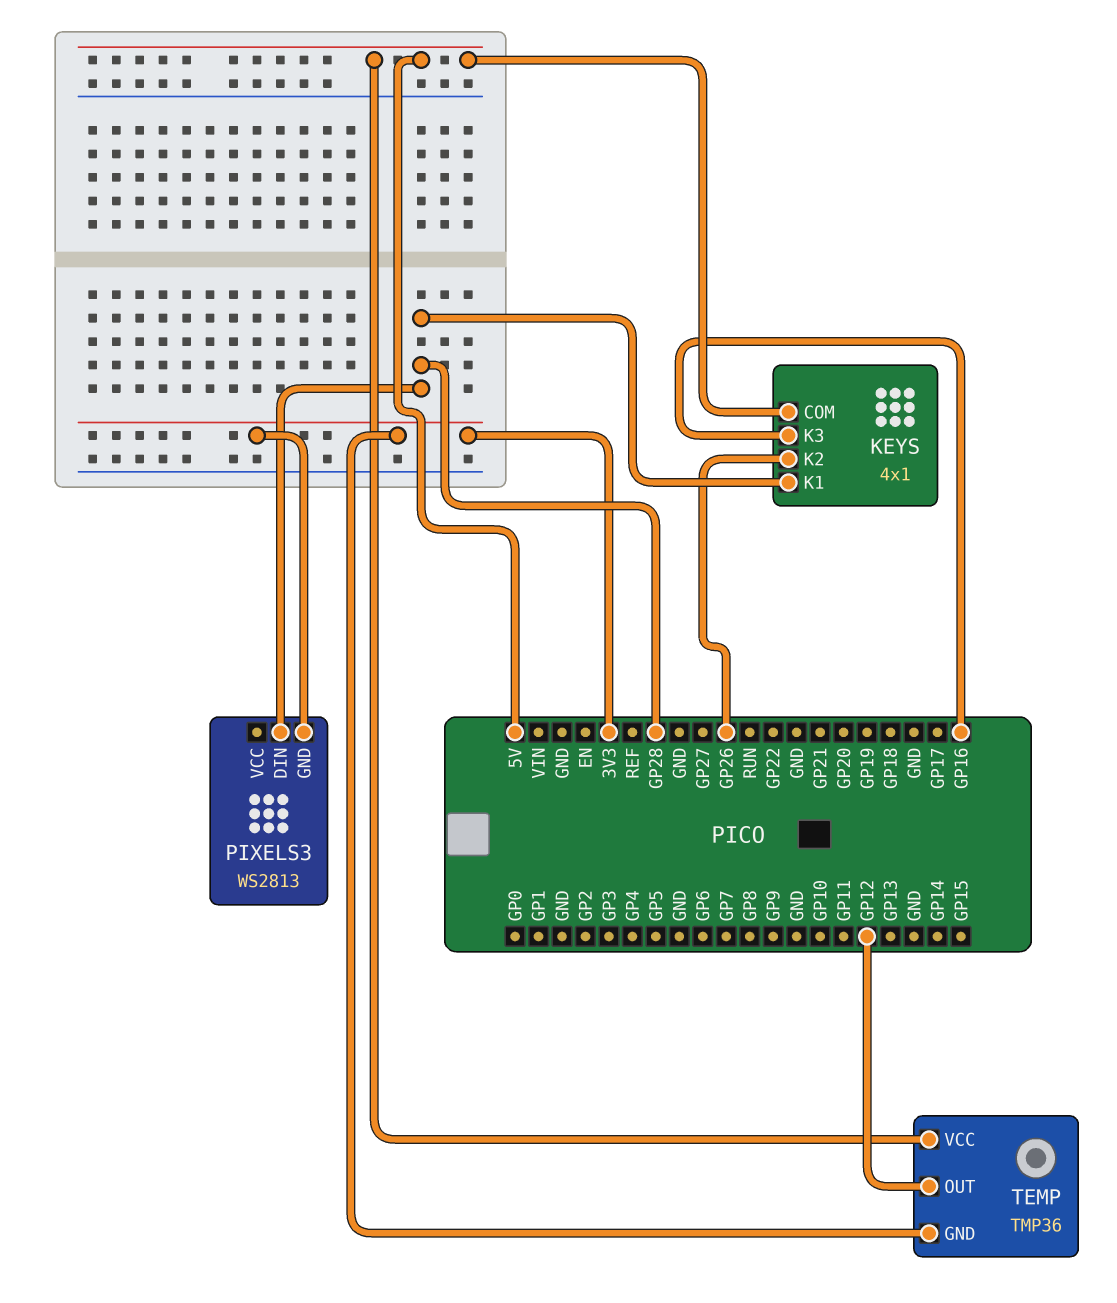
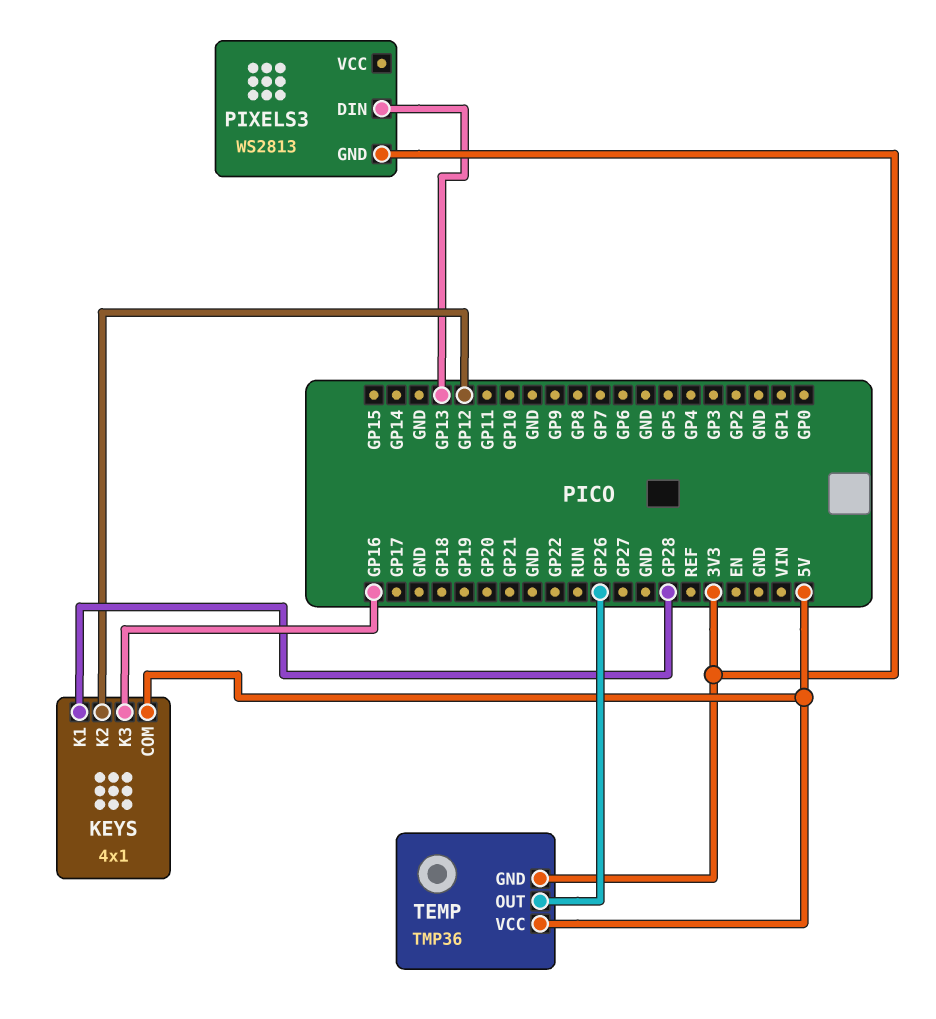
KEYS pin K2: GP26 -> GP12
PIXELS3 pin DIN: GP28 -> GP13
TEMP pin OUT: GP12 -> GP26

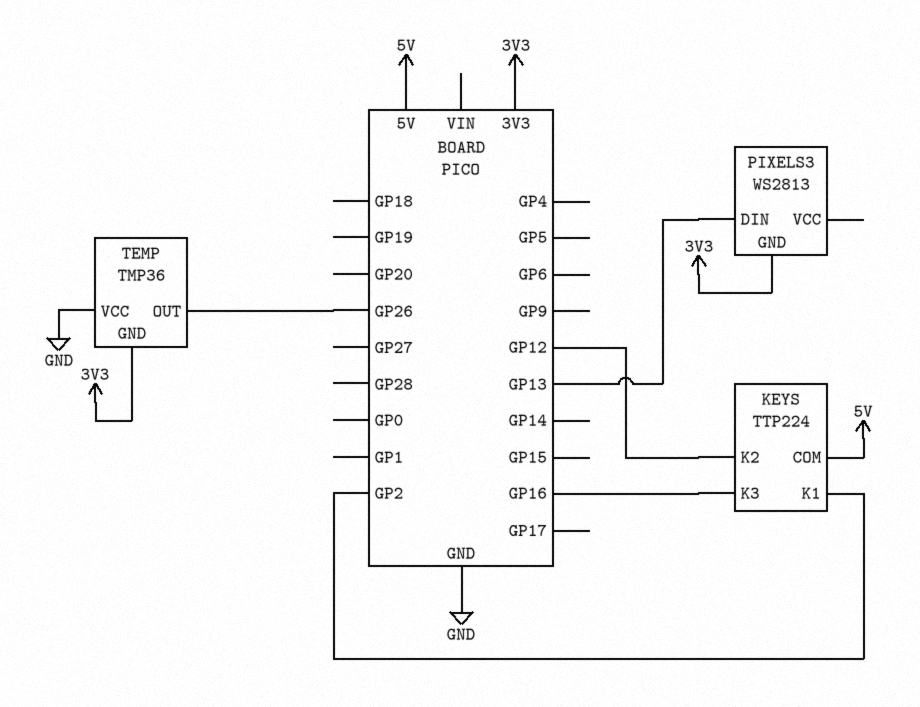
KEYS: 4x1 -> TTP224
KEYS pin K1: GP28 -> GP2
TEMP pin VCC: 5V -> GND

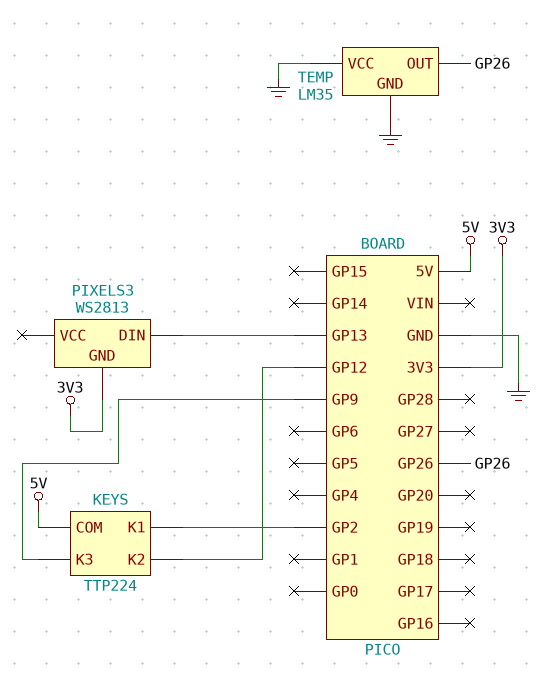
KEYS pin K3: GP16 -> GP9
TEMP: TMP36 -> LM35
TEMP pin GND: 3V3 -> GND

